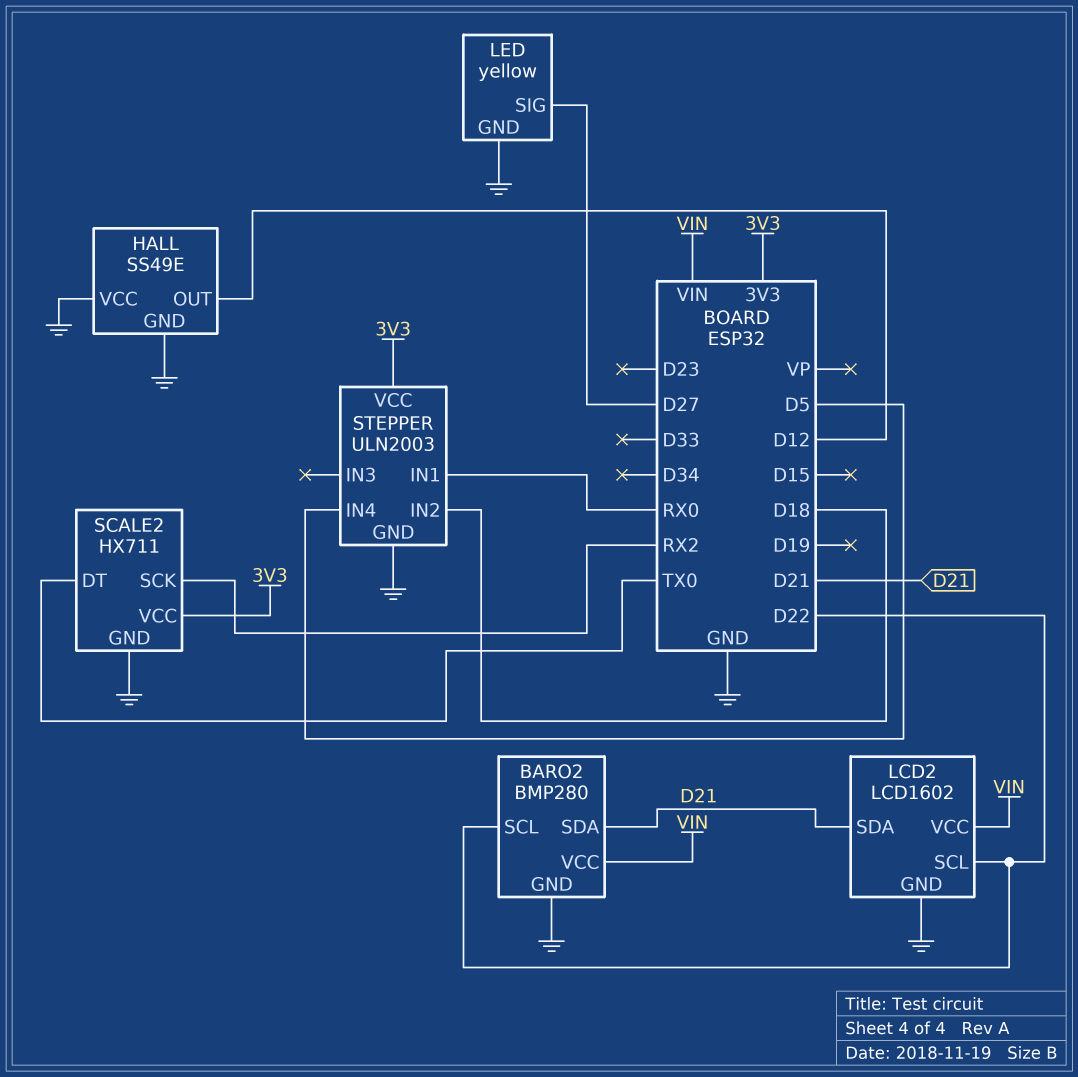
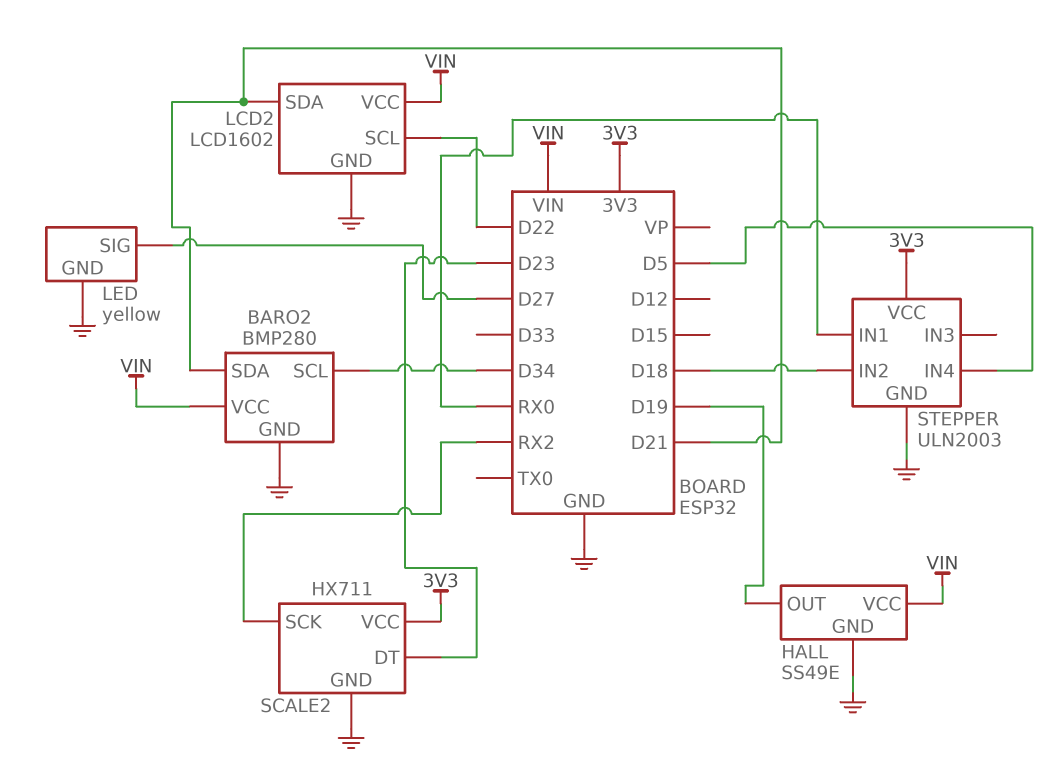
BARO2 pin SCL: D22 -> D34
HALL pin OUT: D12 -> D19
HALL pin VCC: GND -> VIN
SCALE2 pin DT: TX0 -> D23

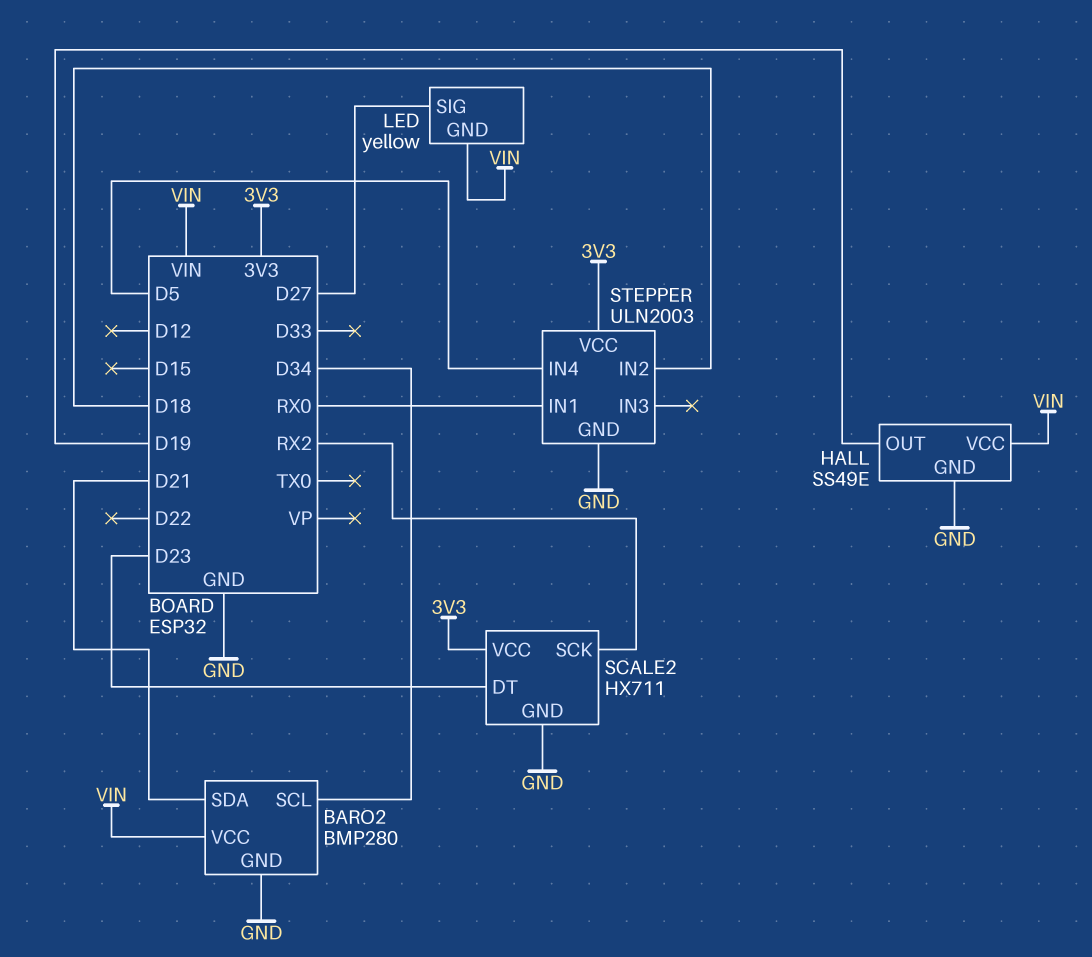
LCD2: LCD1602 -> none
LCD2 pin GND: GND -> none
LCD2 pin SCL: D22 -> none
LCD2 pin SDA: D21 -> none
LCD2 pin VCC: VIN -> none
LED pin GND: GND -> VIN

